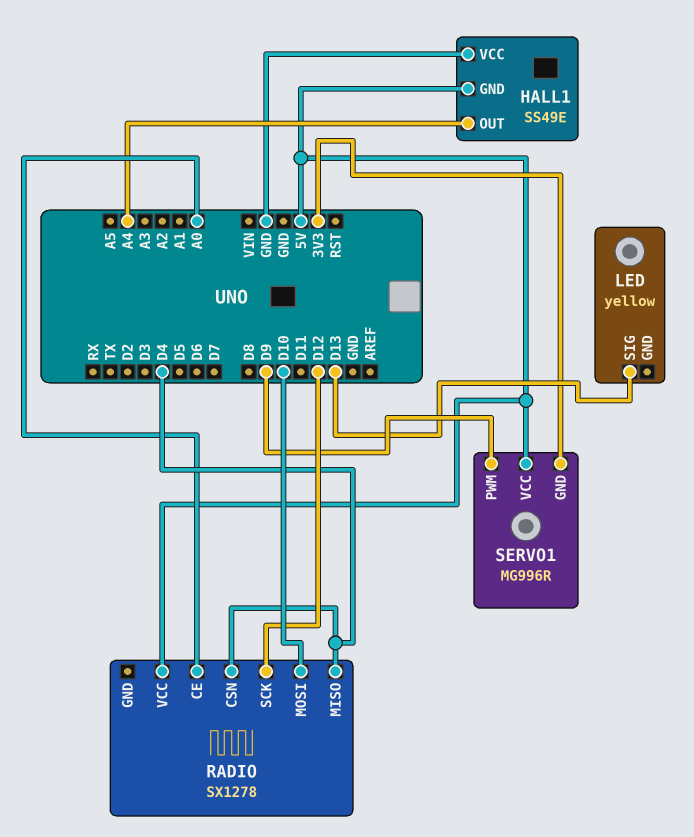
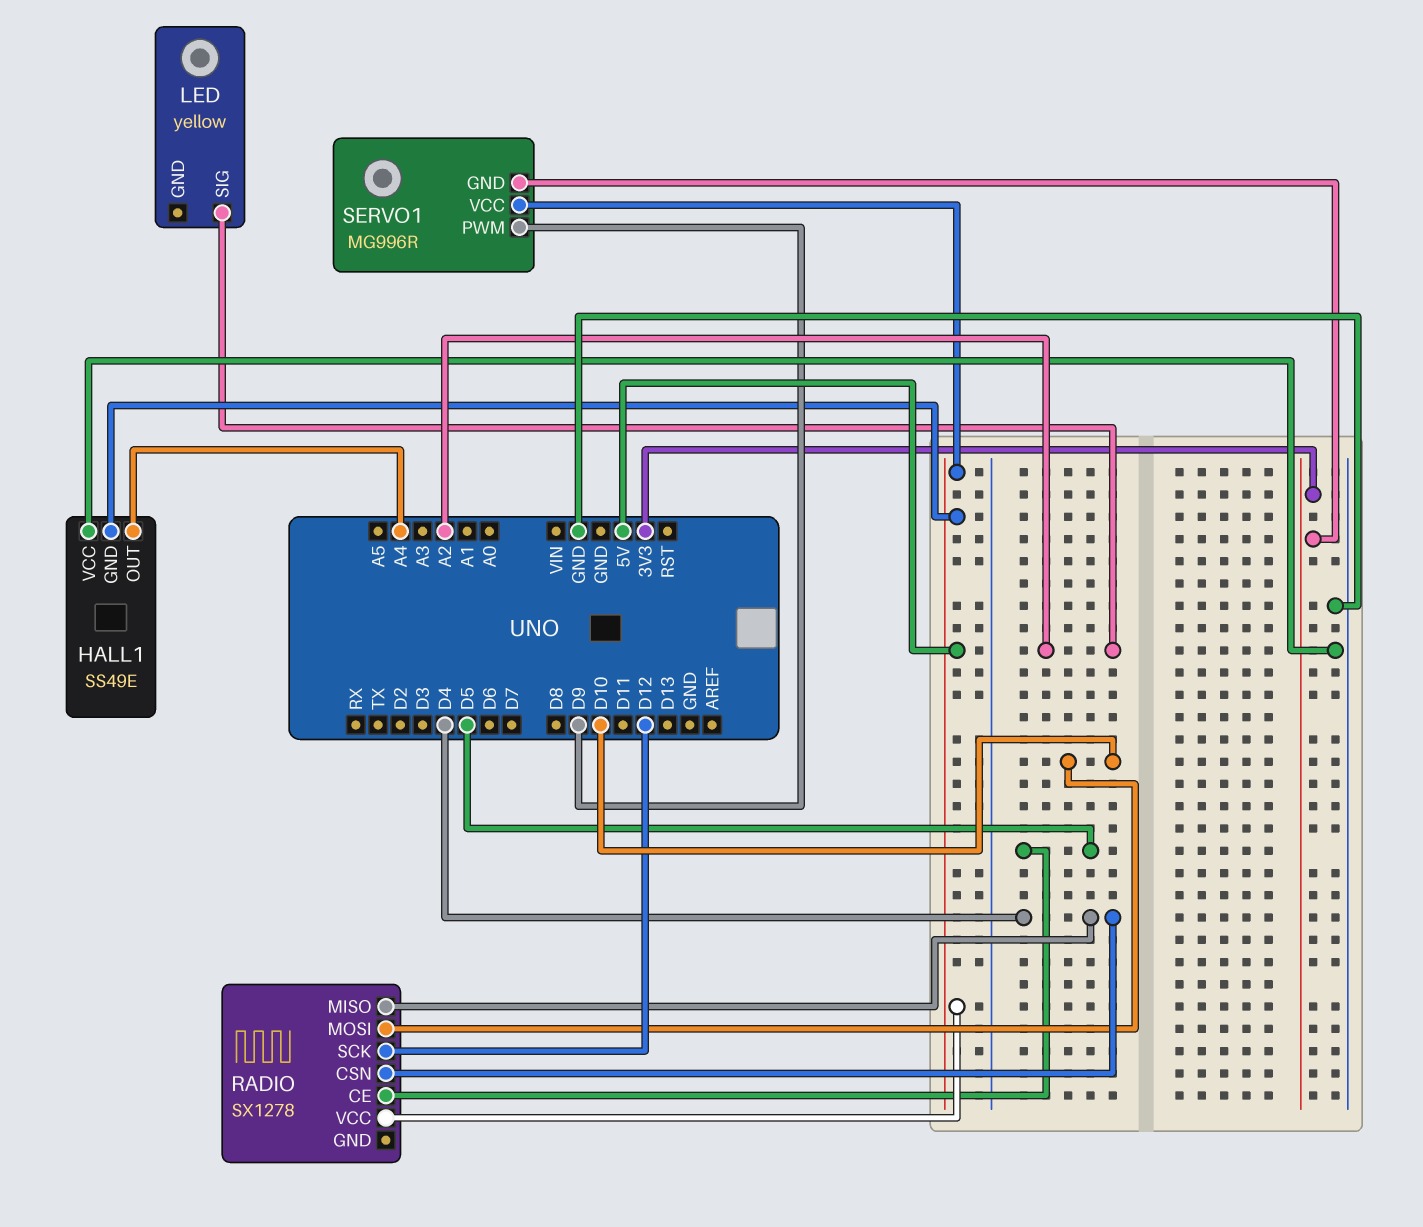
LED pin SIG: D13 -> A2
RADIO pin CE: A0 -> D5

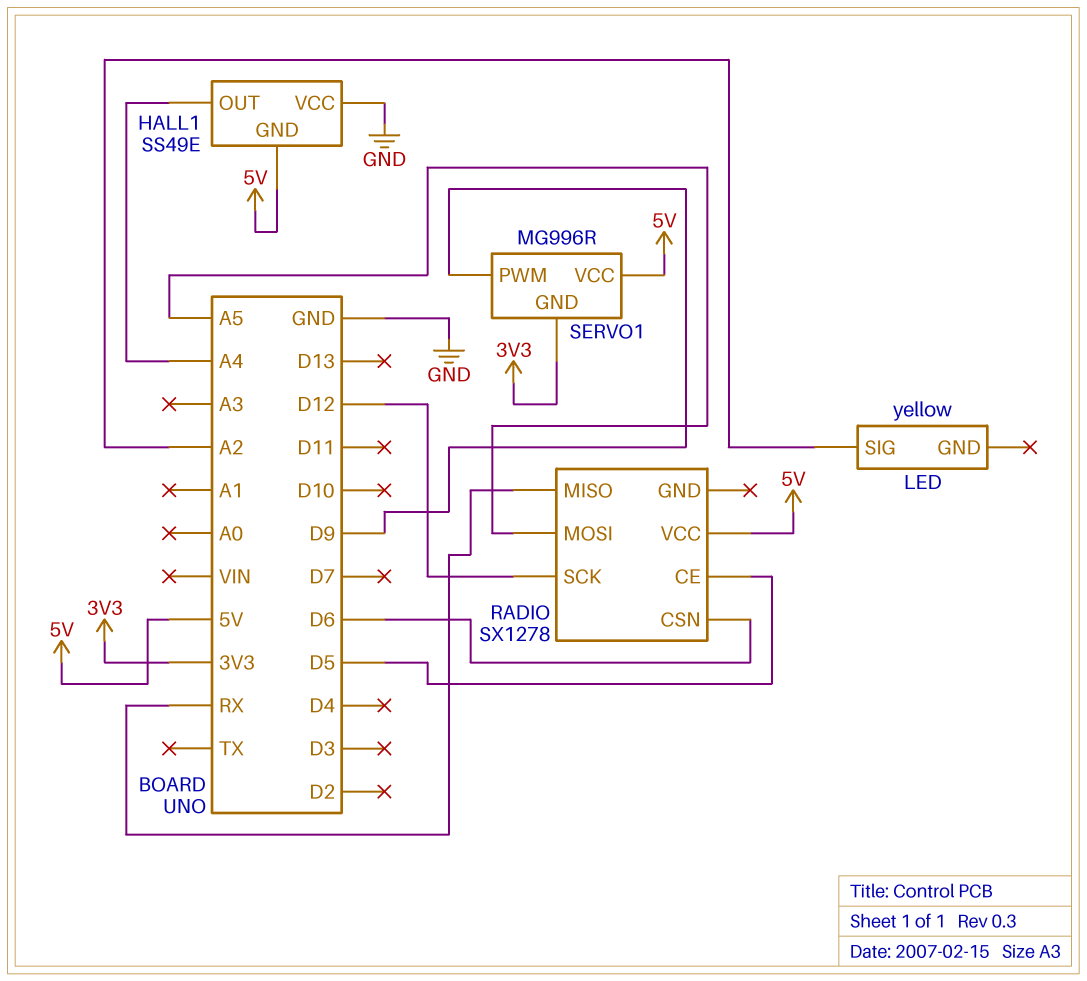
RADIO pin CSN: D4 -> D6
RADIO pin MISO: D4 -> RX
RADIO pin MOSI: D10 -> A5

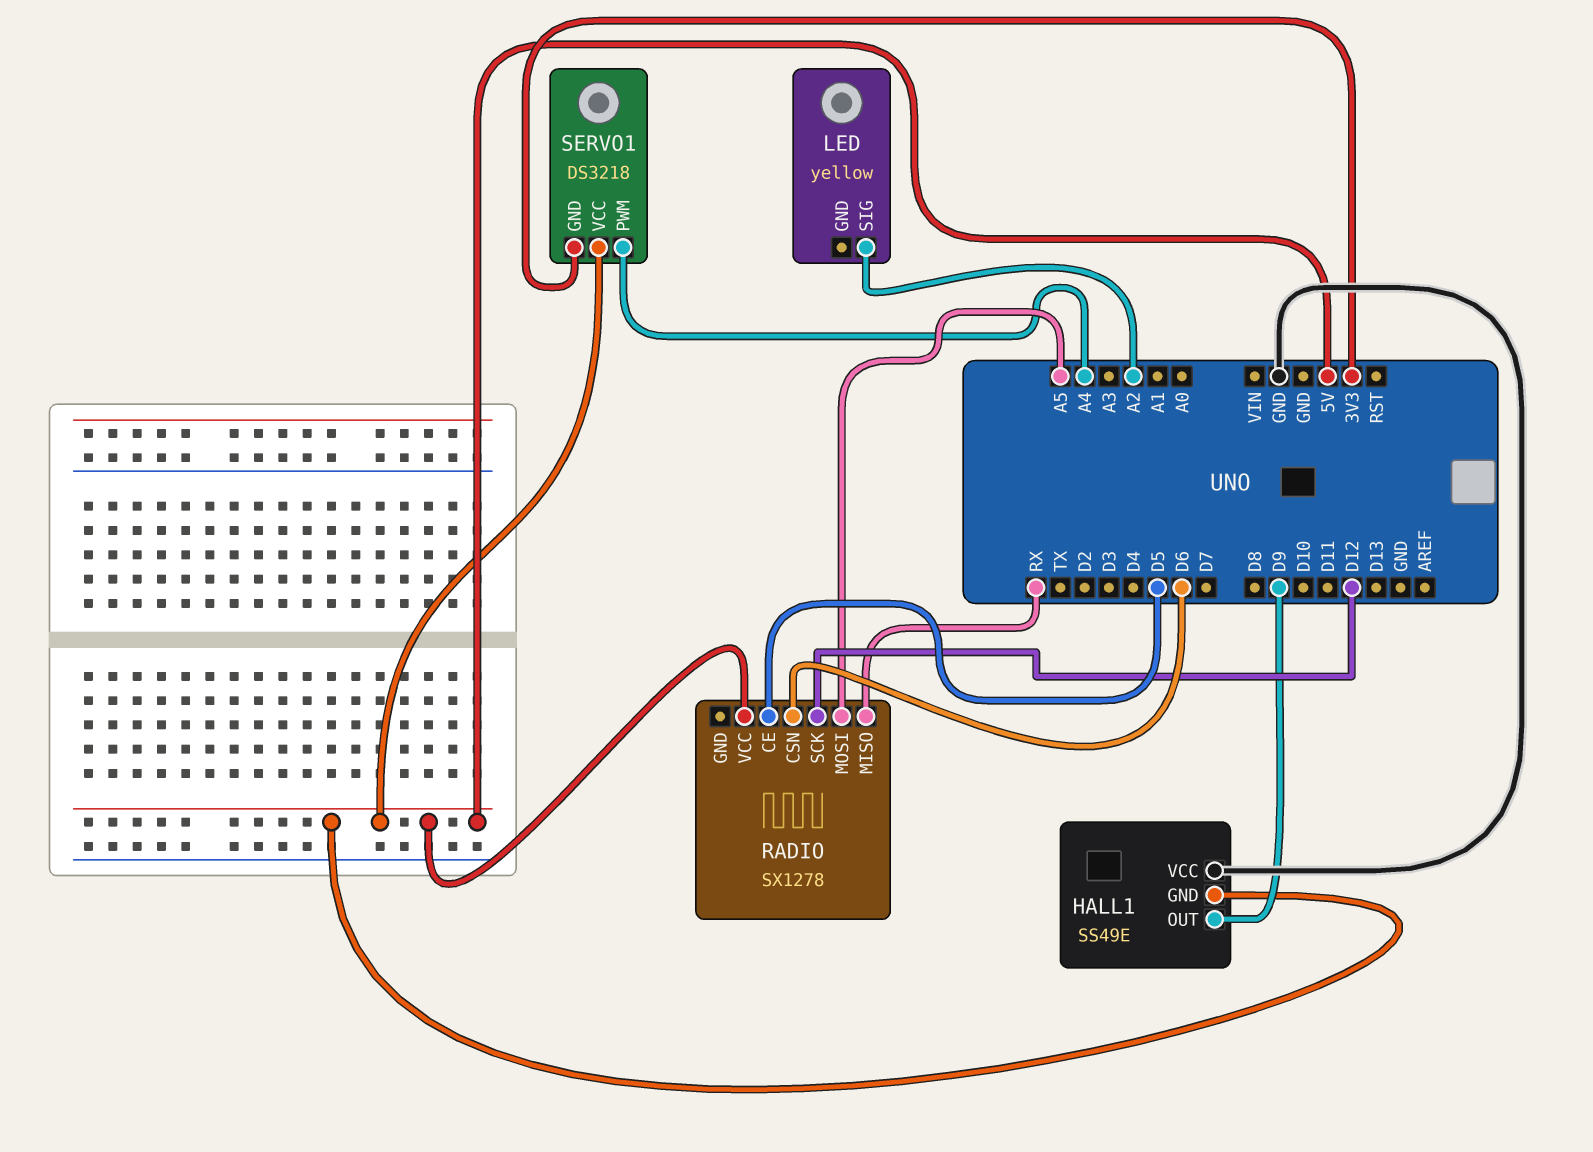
HALL1 pin OUT: A4 -> D9
SERVO1: MG996R -> DS3218
SERVO1 pin PWM: D9 -> A4

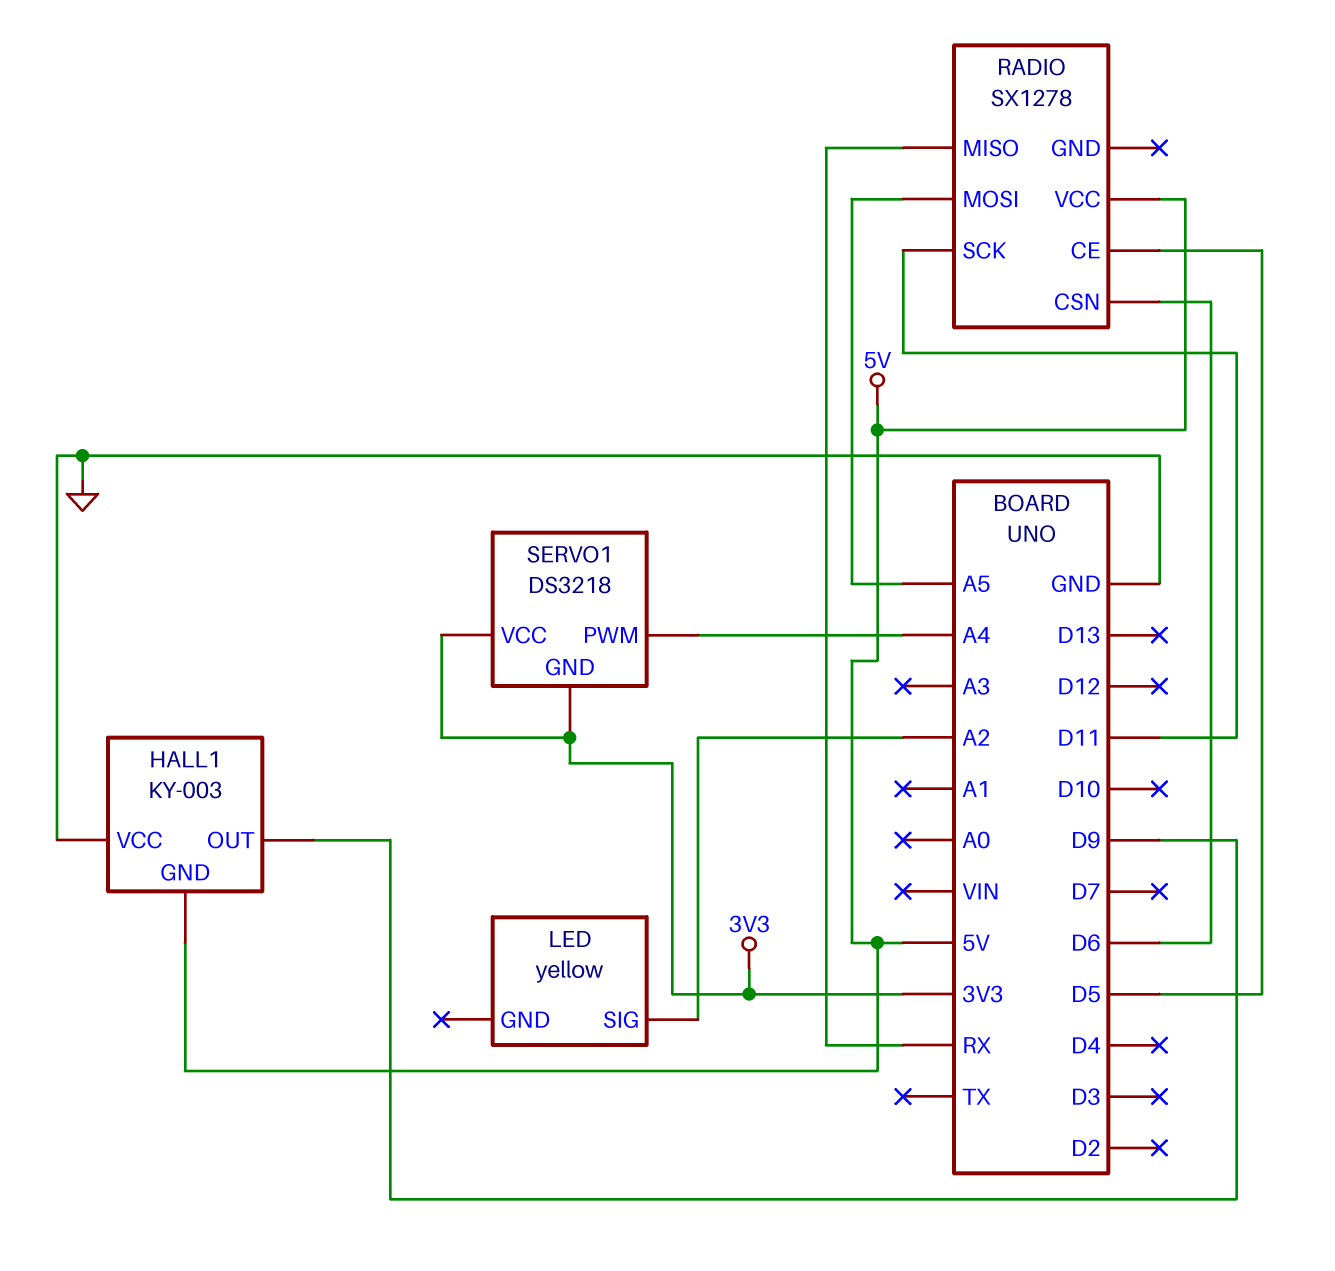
HALL1: SS49E -> KY-003
RADIO pin SCK: D12 -> D11
SERVO1 pin VCC: 5V -> 3V3

